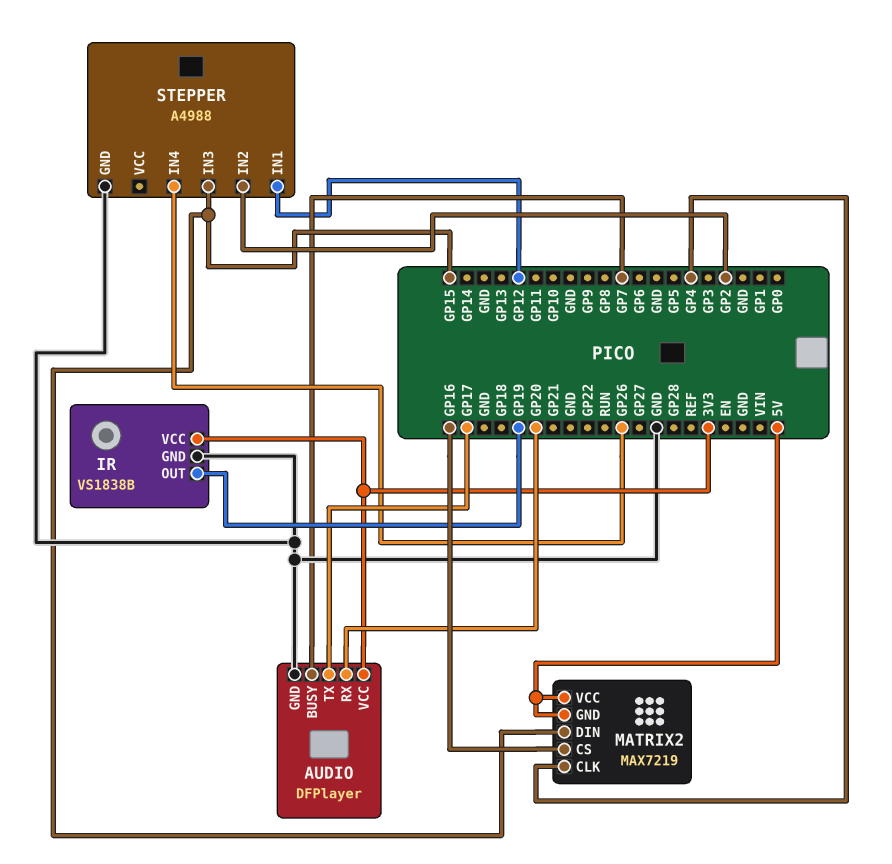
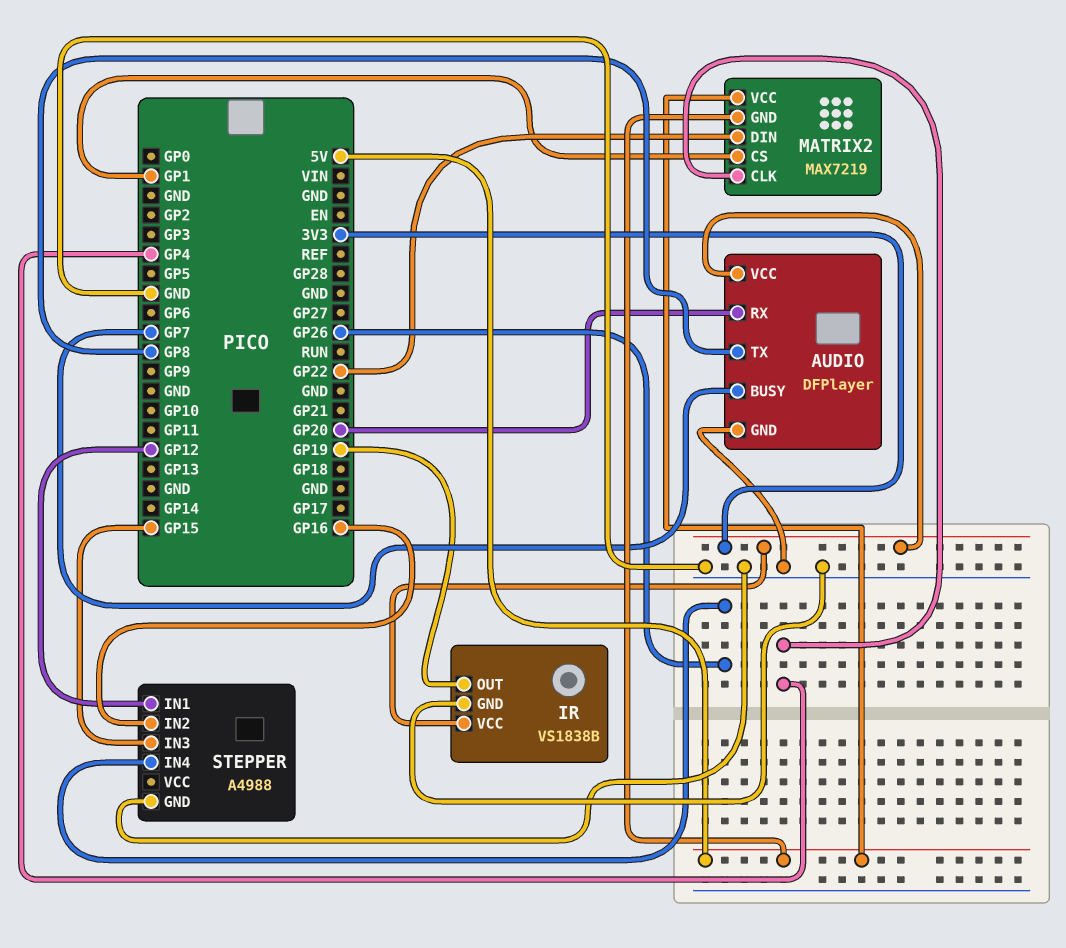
AUDIO pin TX: GP17 -> GP8
MATRIX2 pin CS: GP16 -> GP1
MATRIX2 pin DIN: GP15 -> GP22
STEPPER pin IN2: GP2 -> GP16

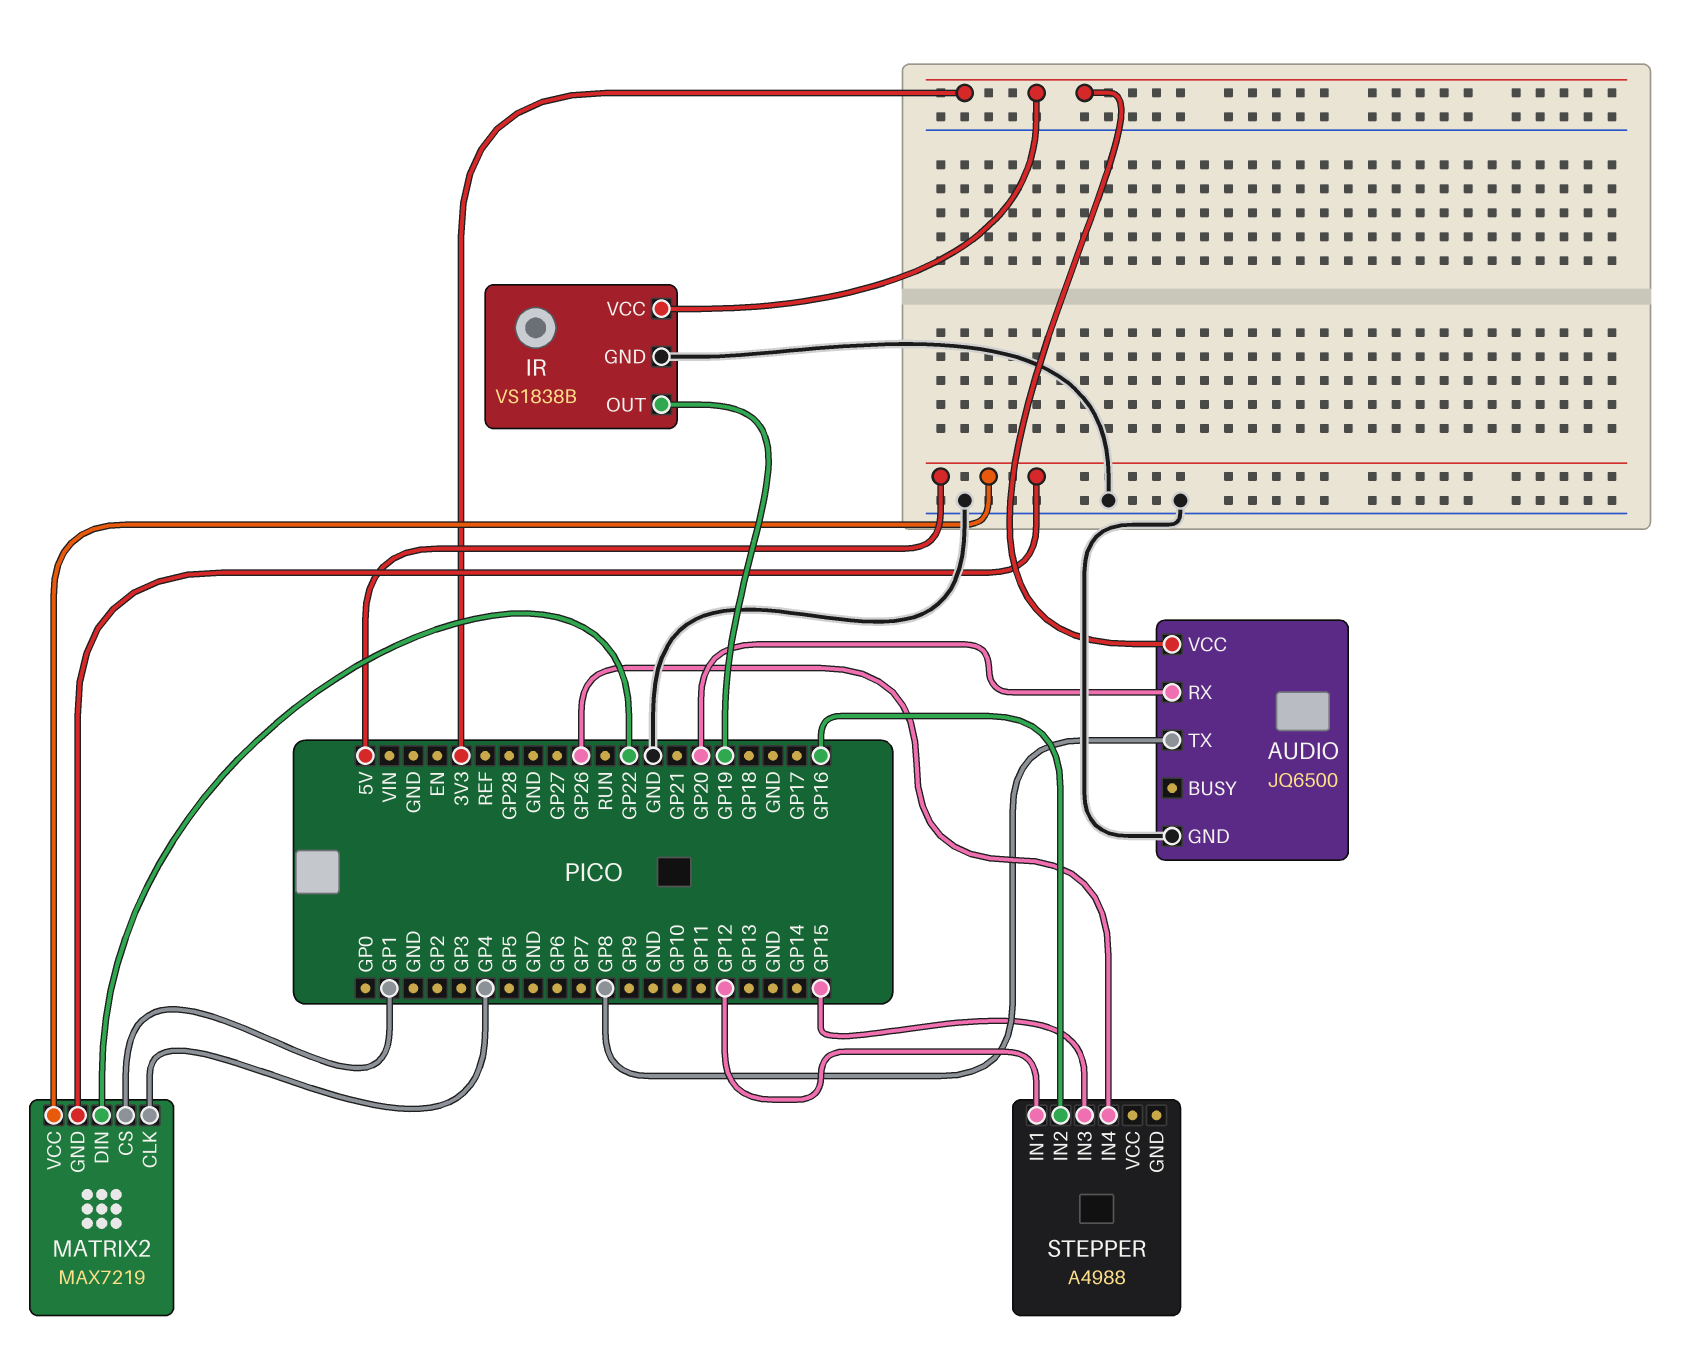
AUDIO: DFPlayer -> JQ6500
AUDIO pin BUSY: GP7 -> none
STEPPER pin GND: GND -> none

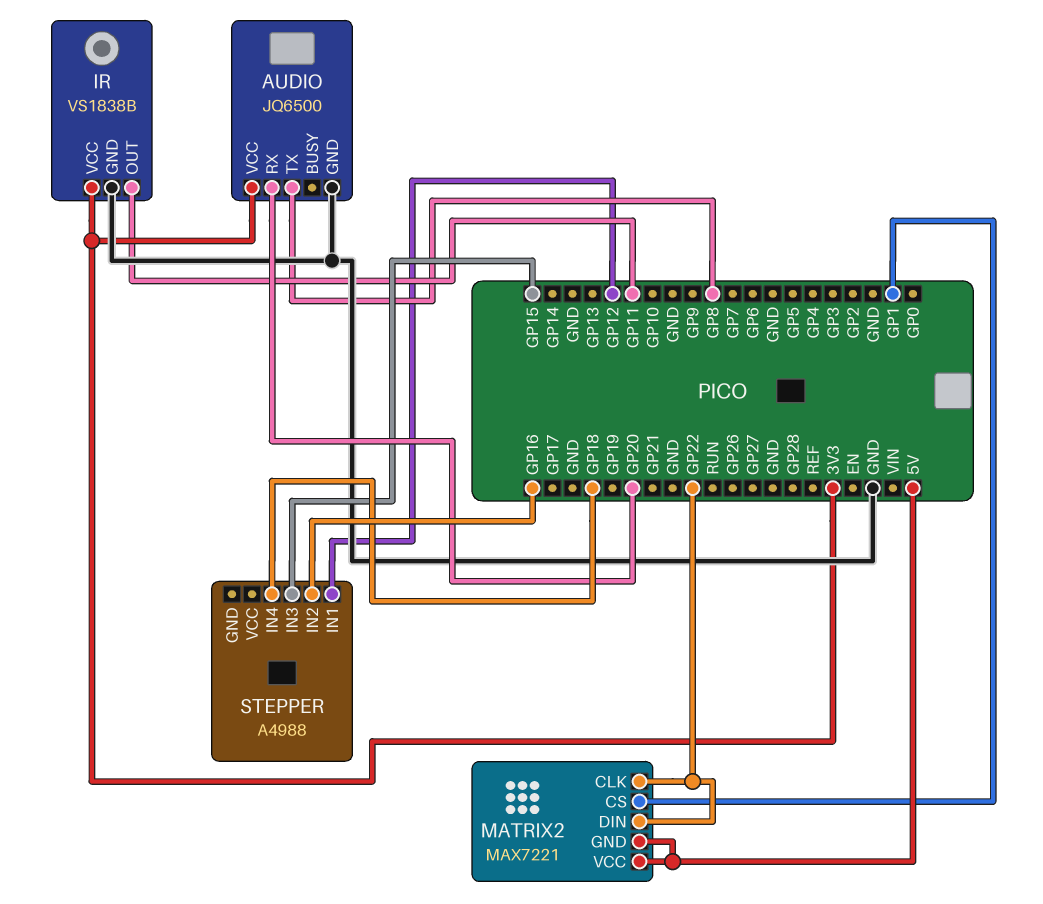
IR pin OUT: GP19 -> GP11
MATRIX2: MAX7219 -> MAX7221
MATRIX2 pin CLK: GP4 -> GP22
STEPPER pin IN4: GP26 -> GP18

